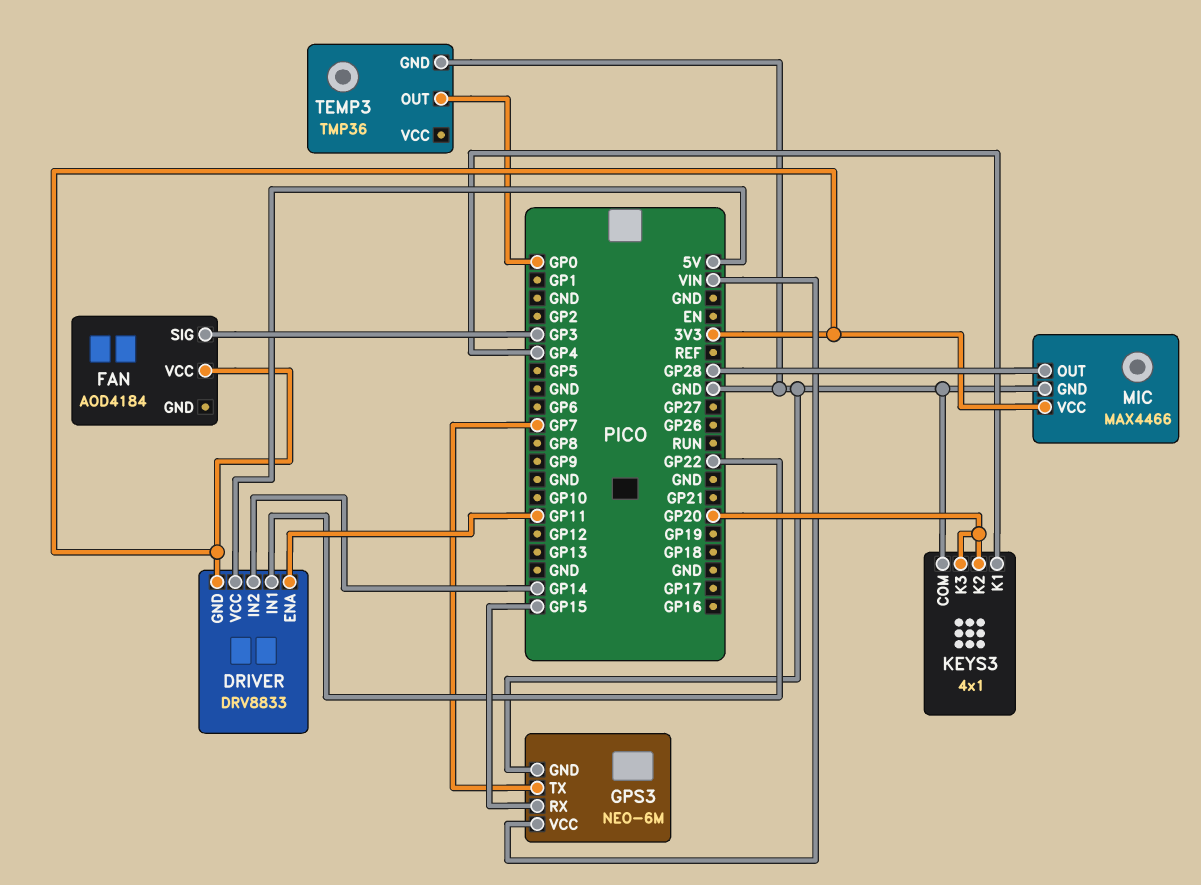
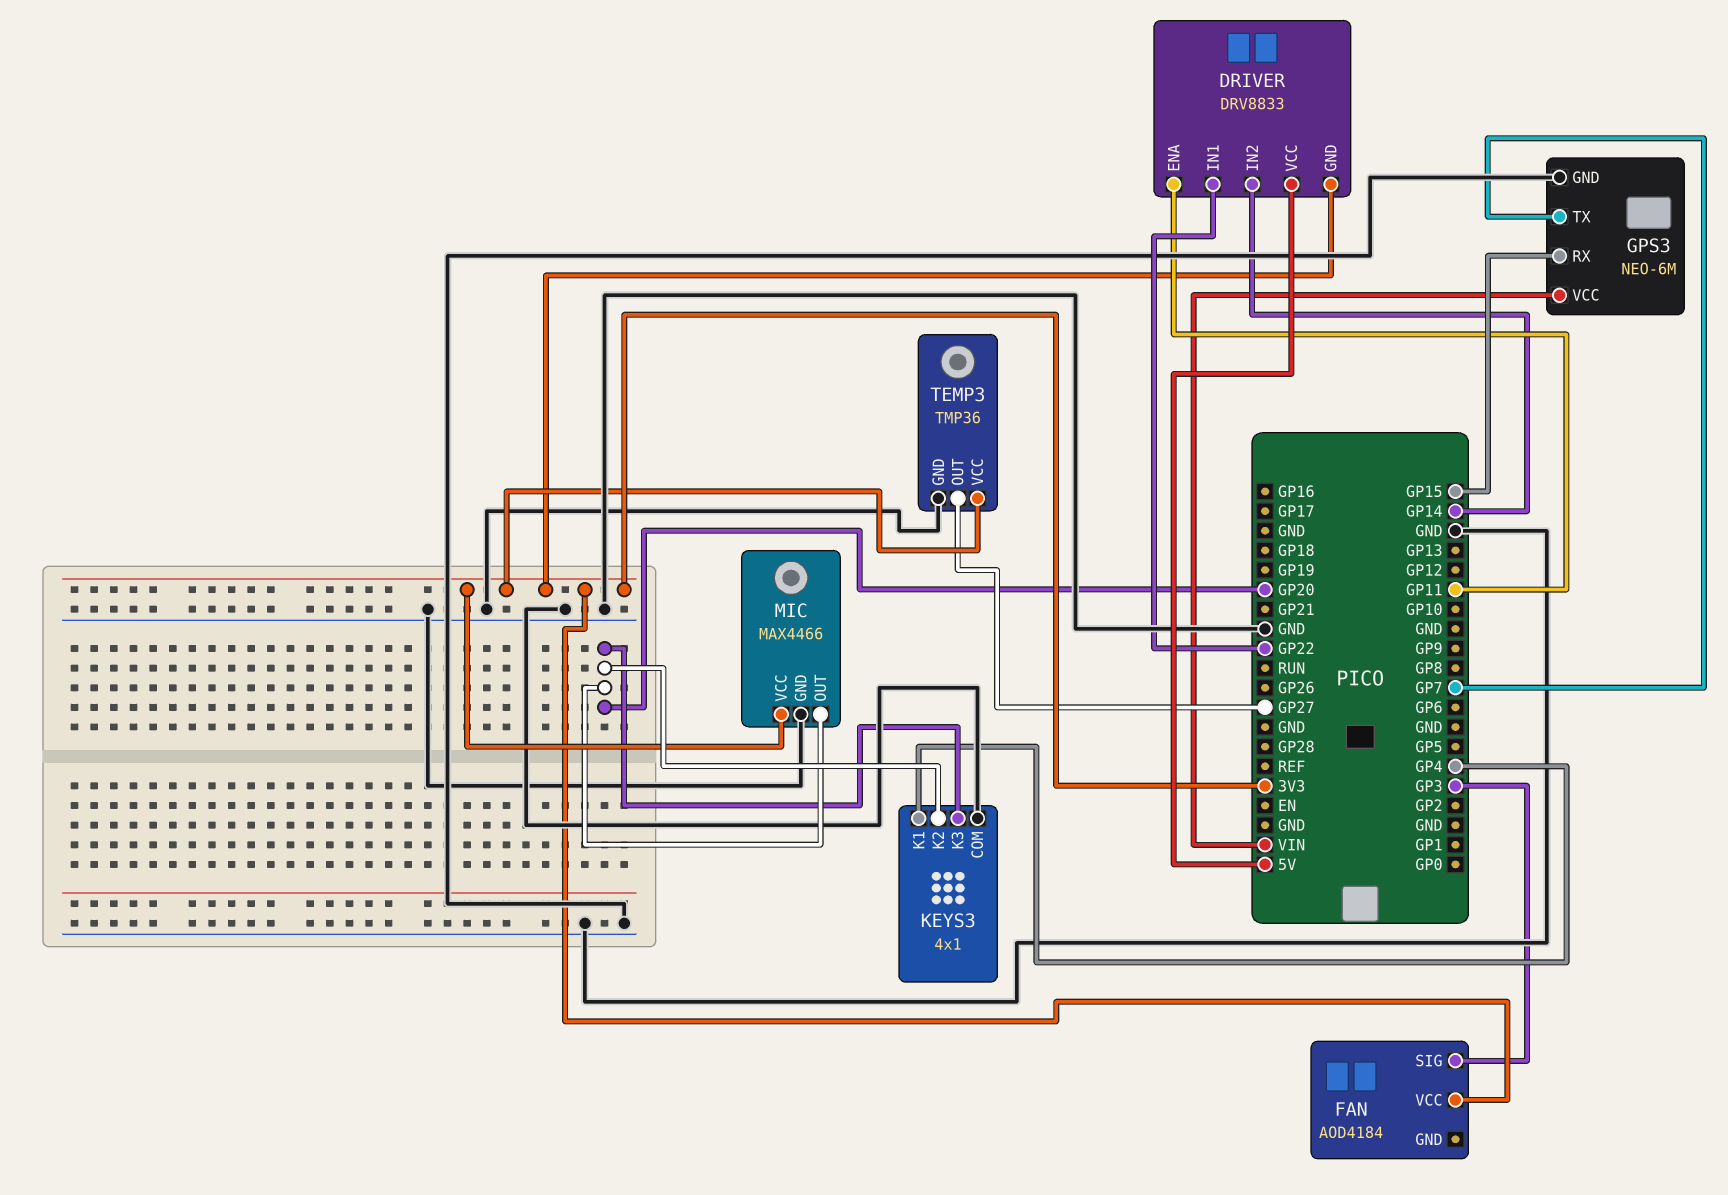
MIC pin OUT: GP28 -> GP20
TEMP3 pin OUT: GP0 -> GP27
TEMP3 pin VCC: none -> 3V3

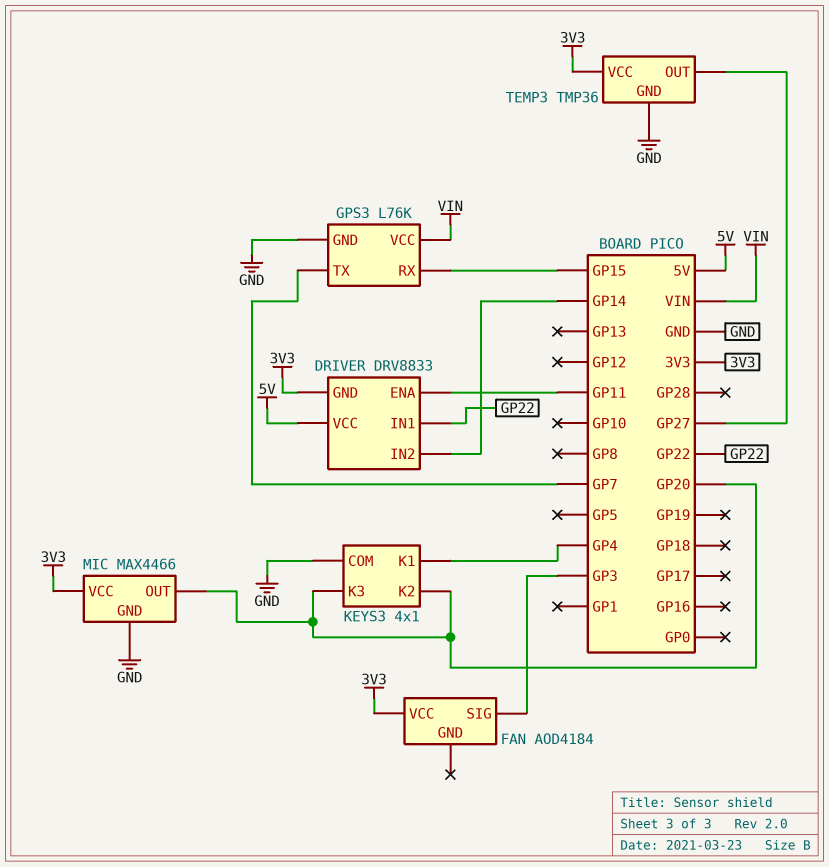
GPS3: NEO-6M -> L76K

